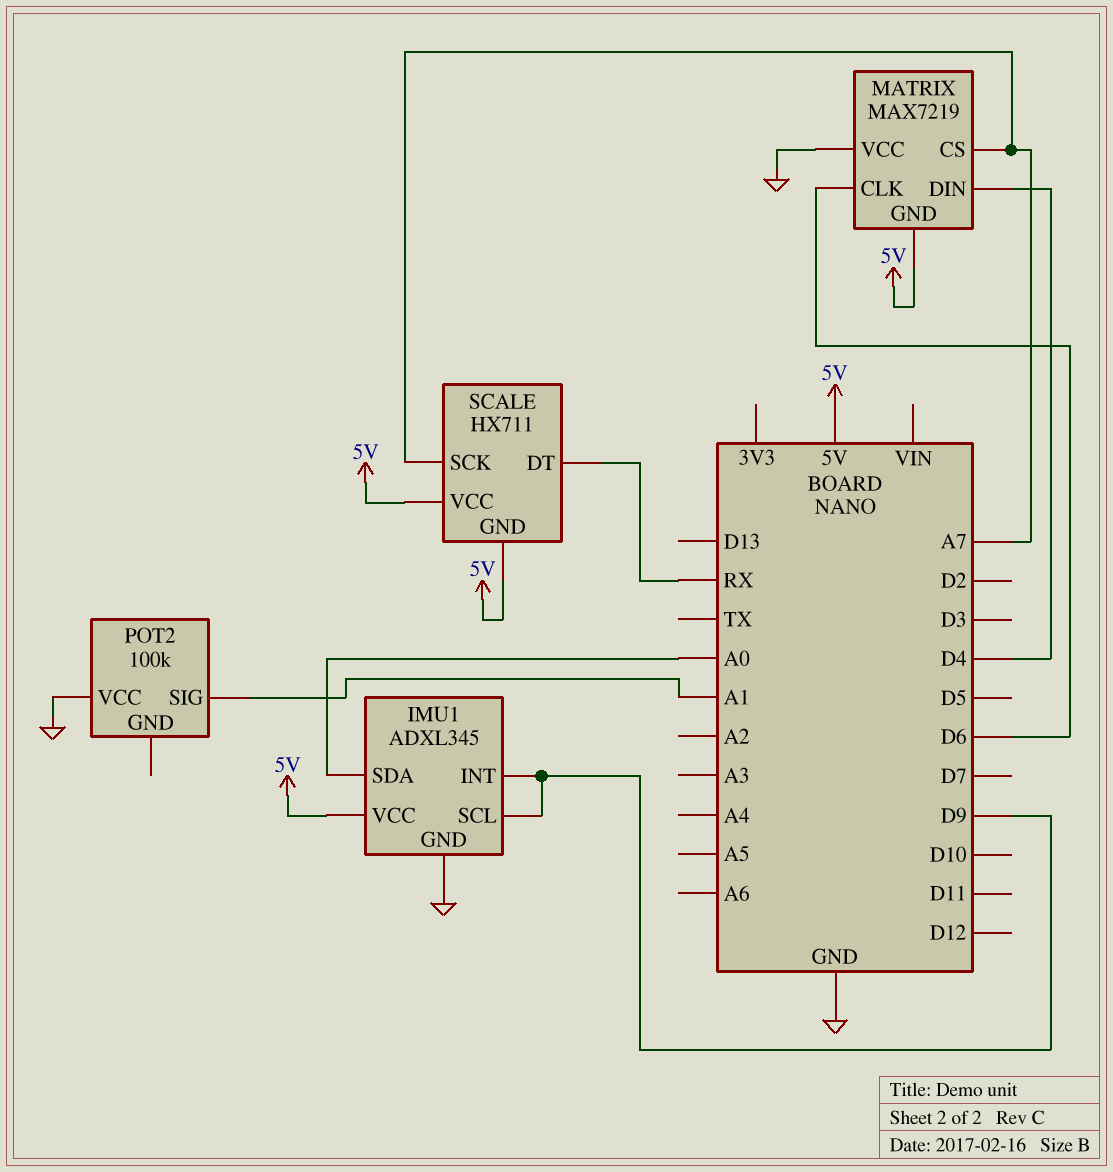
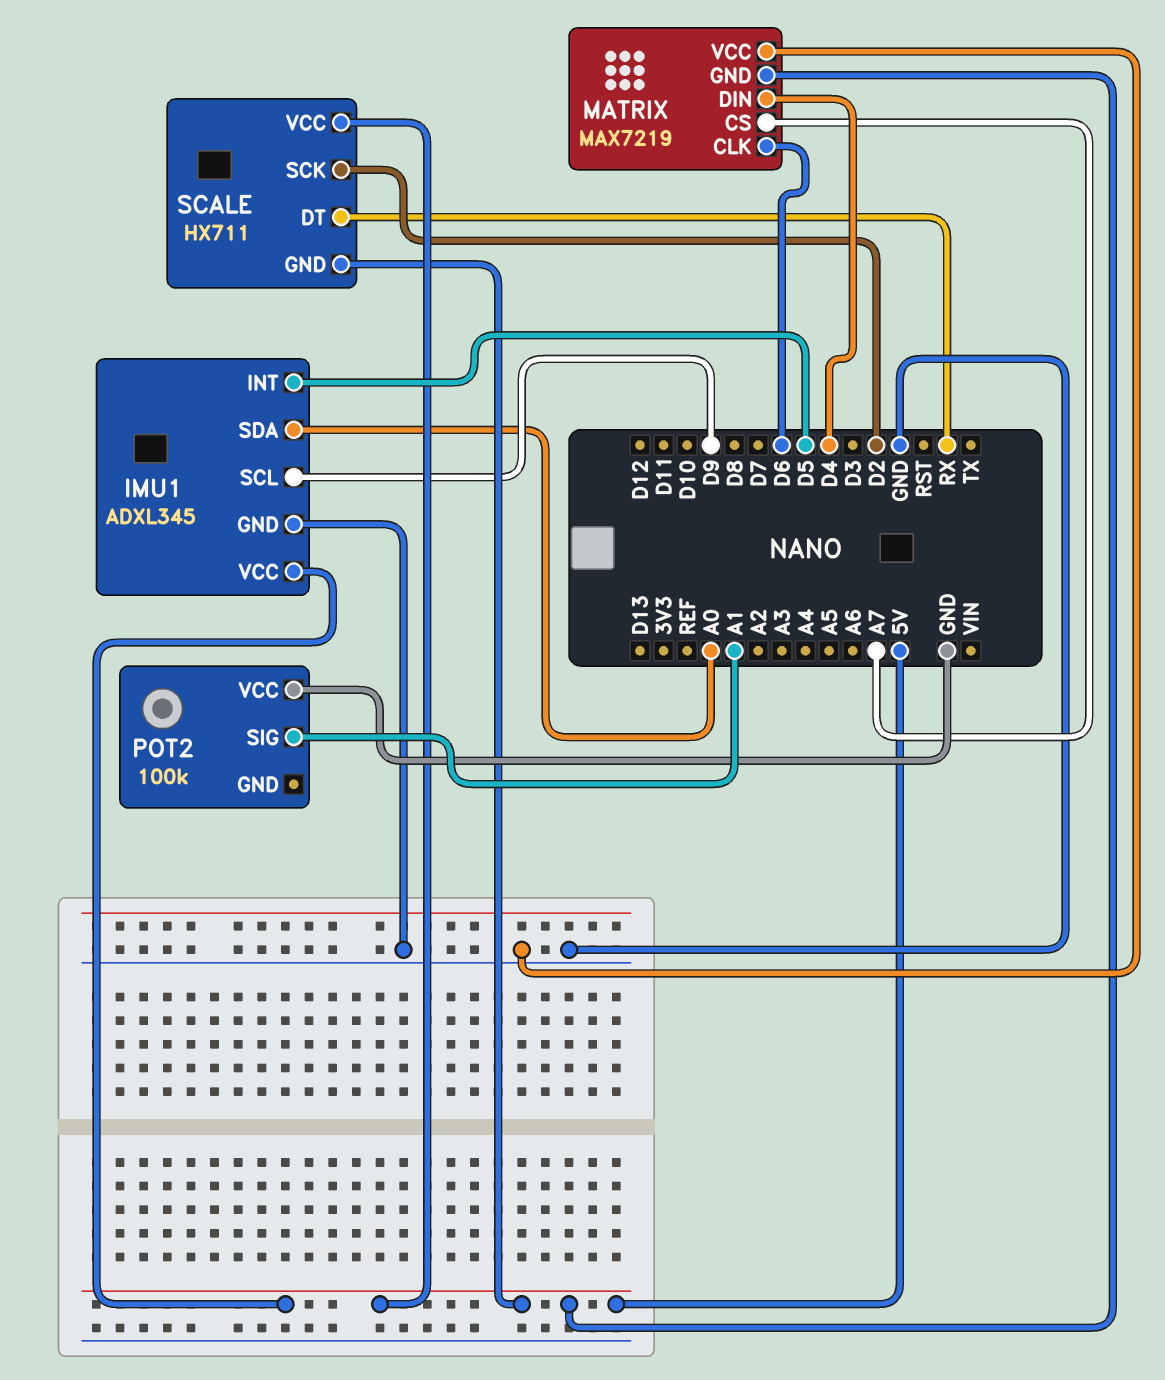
IMU1 pin INT: D9 -> D5
SCALE pin SCK: A7 -> D2

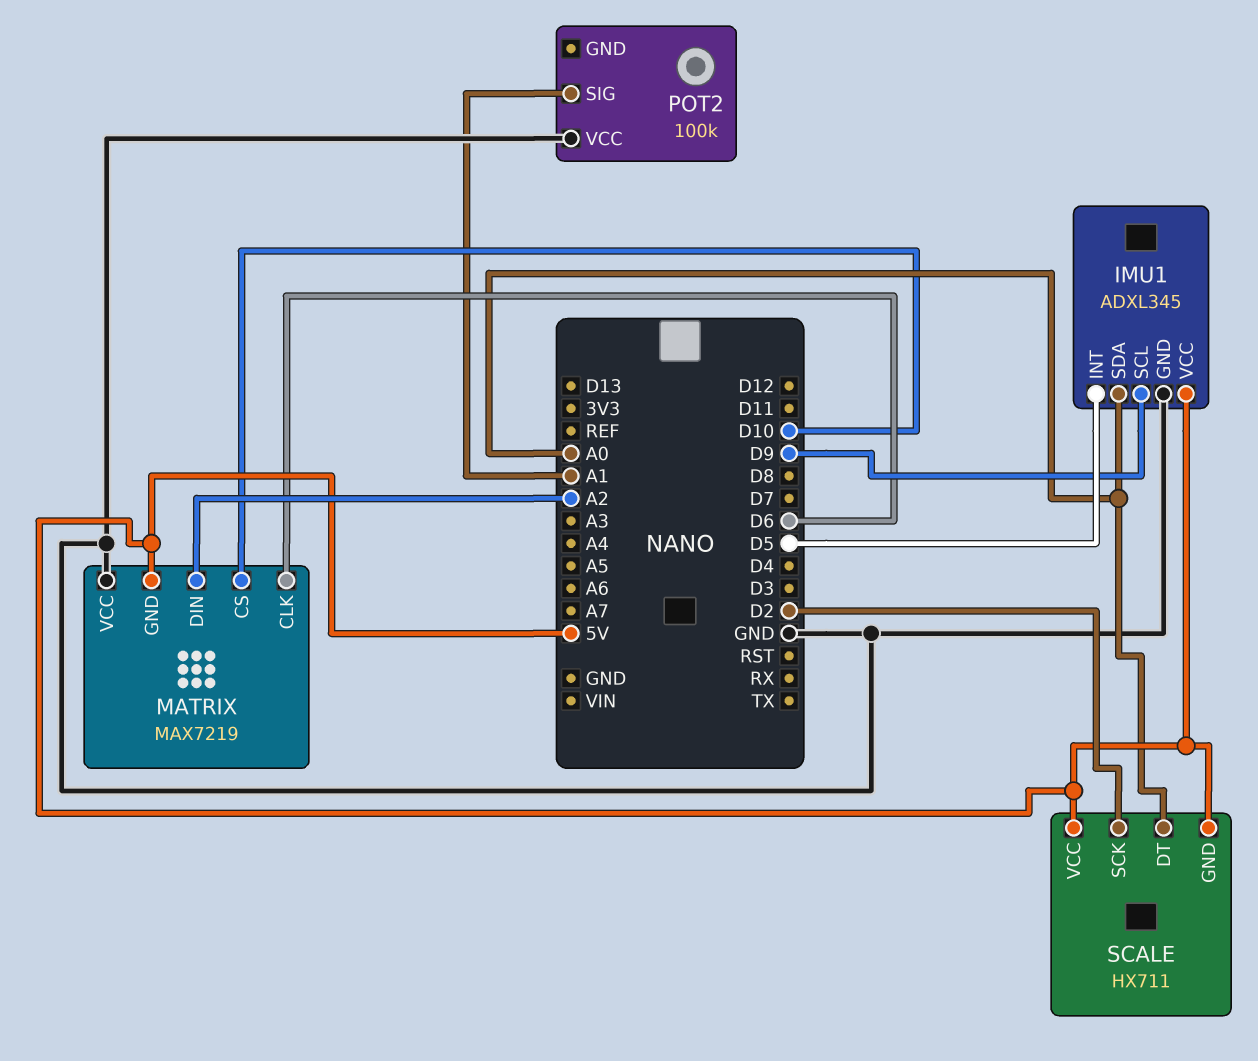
MATRIX pin CS: A7 -> D10
MATRIX pin DIN: D4 -> A2
SCALE pin DT: RX -> A0

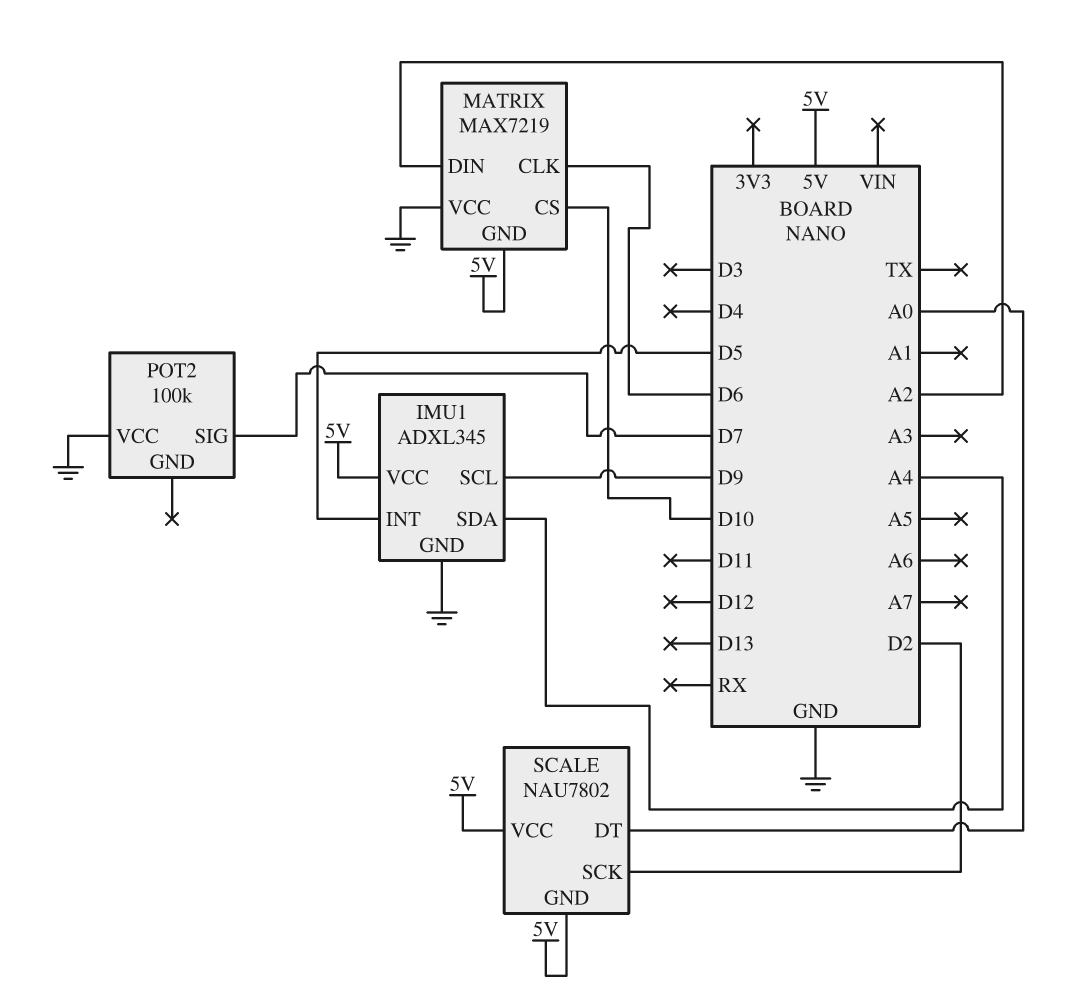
IMU1 pin SDA: A0 -> A4
POT2 pin SIG: A1 -> D7
SCALE: HX711 -> NAU7802

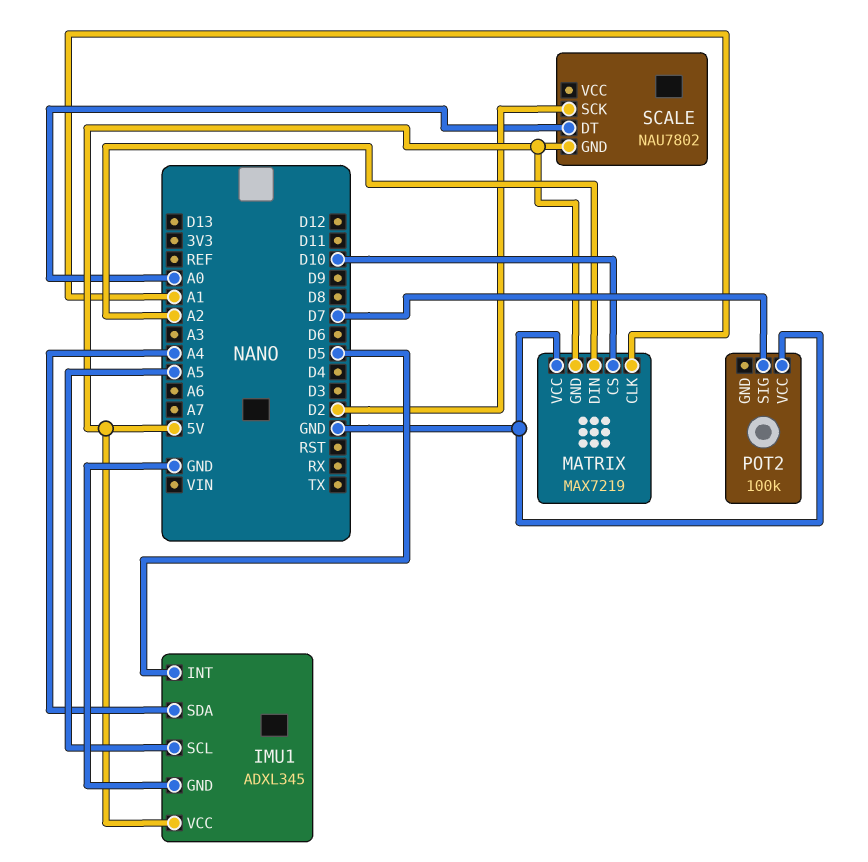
IMU1 pin SCL: D9 -> A5
MATRIX pin CLK: D6 -> A1
SCALE pin VCC: 5V -> none

